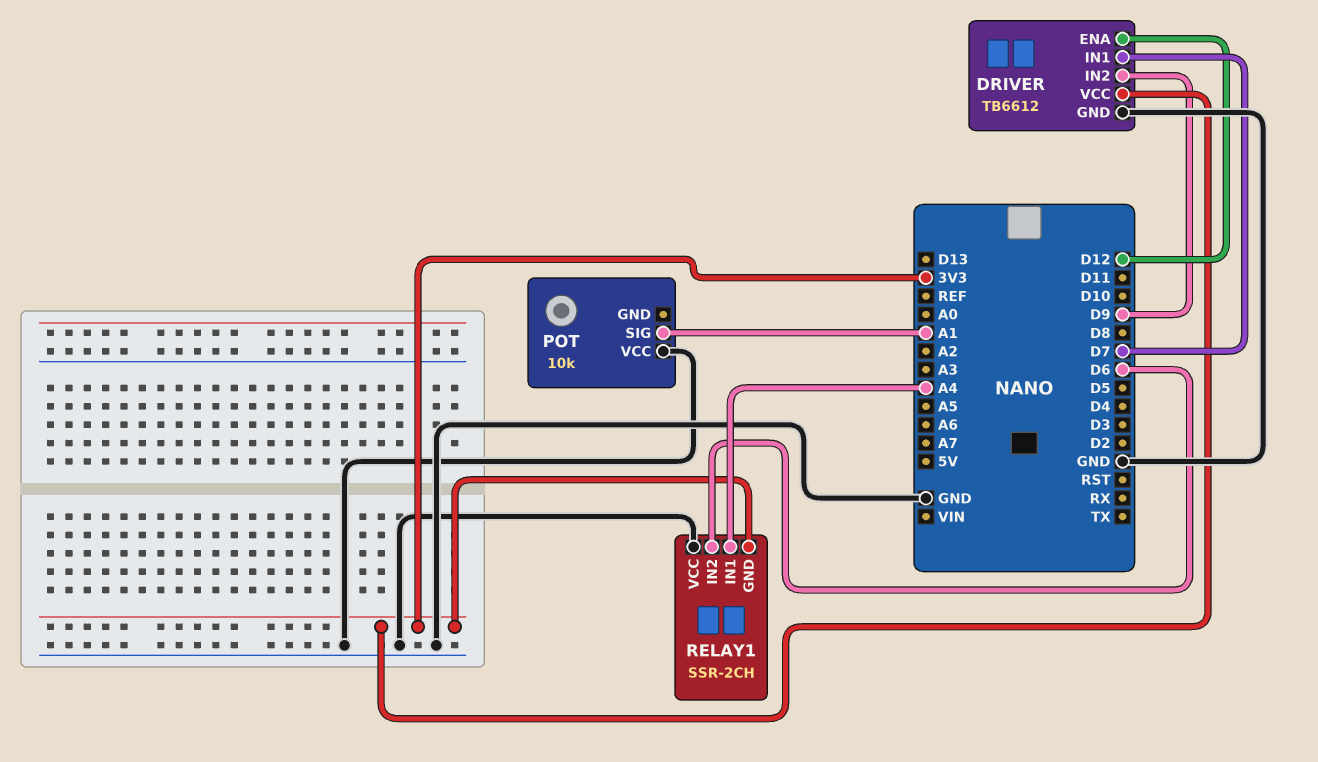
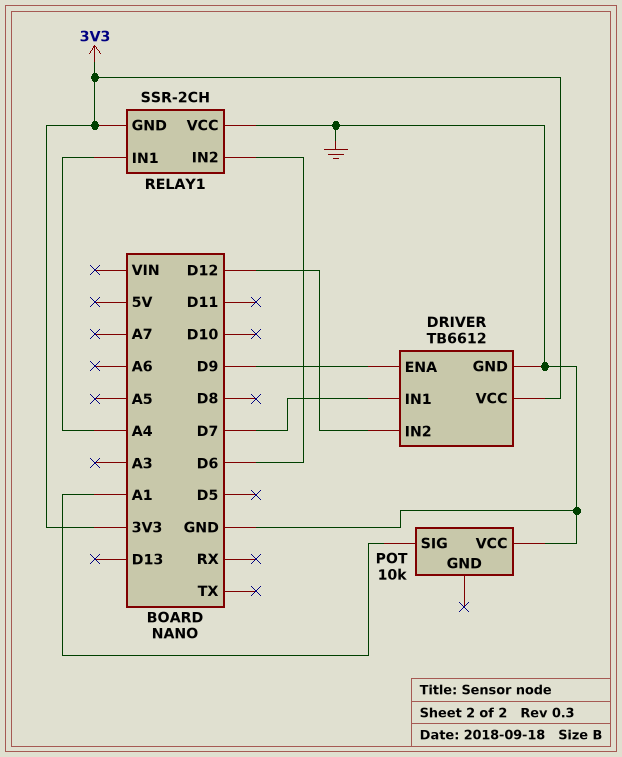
DRIVER pin ENA: D12 -> D9
DRIVER pin IN2: D9 -> D12

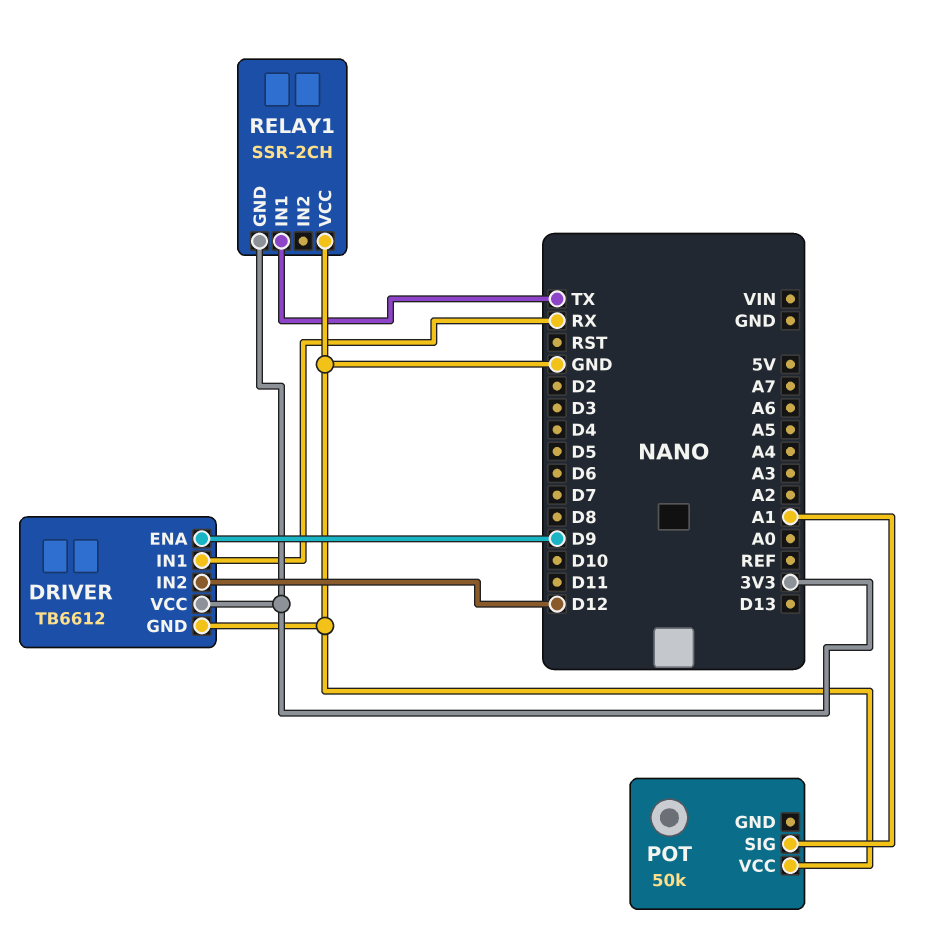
DRIVER pin IN1: D7 -> RX
POT: 10k -> 50k
RELAY1 pin IN1: A4 -> TX
RELAY1 pin IN2: D6 -> none

